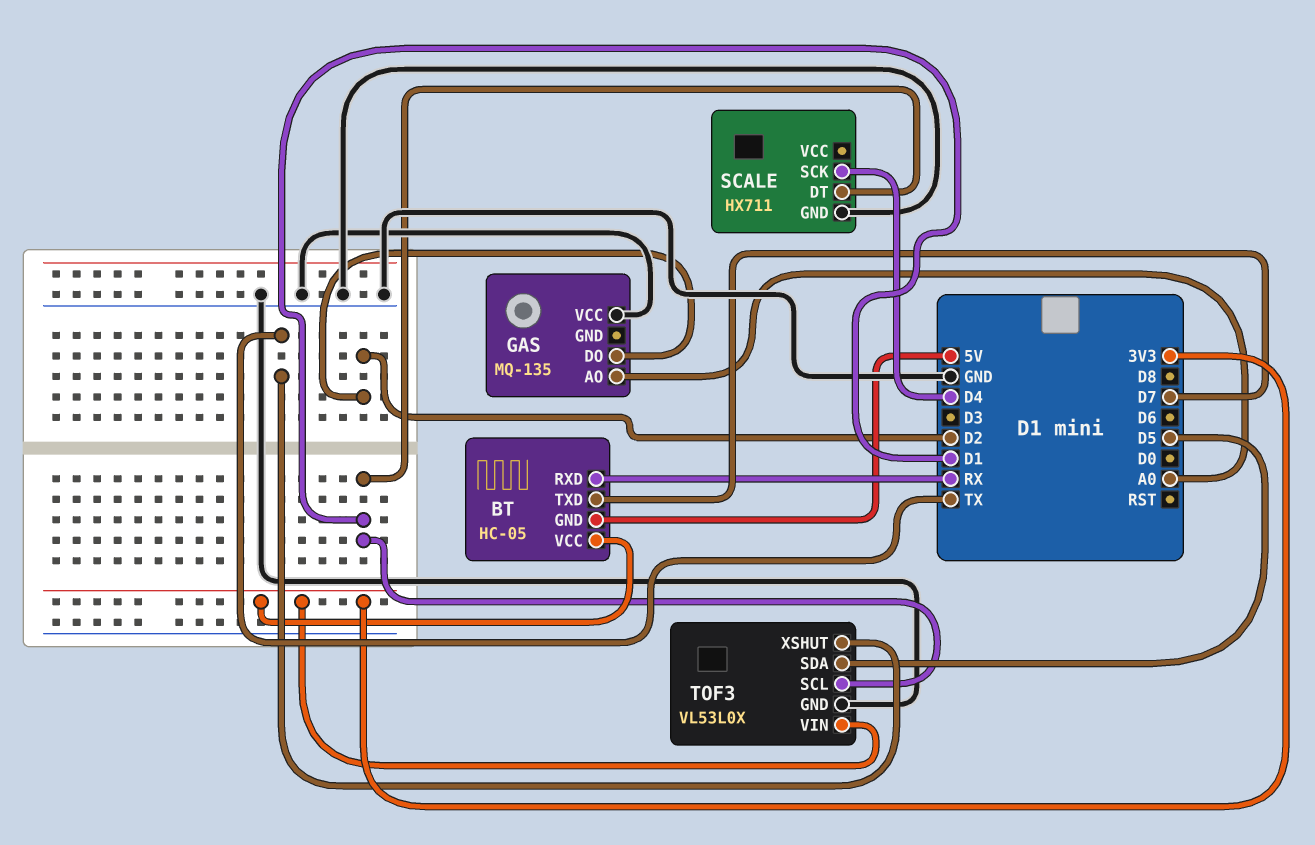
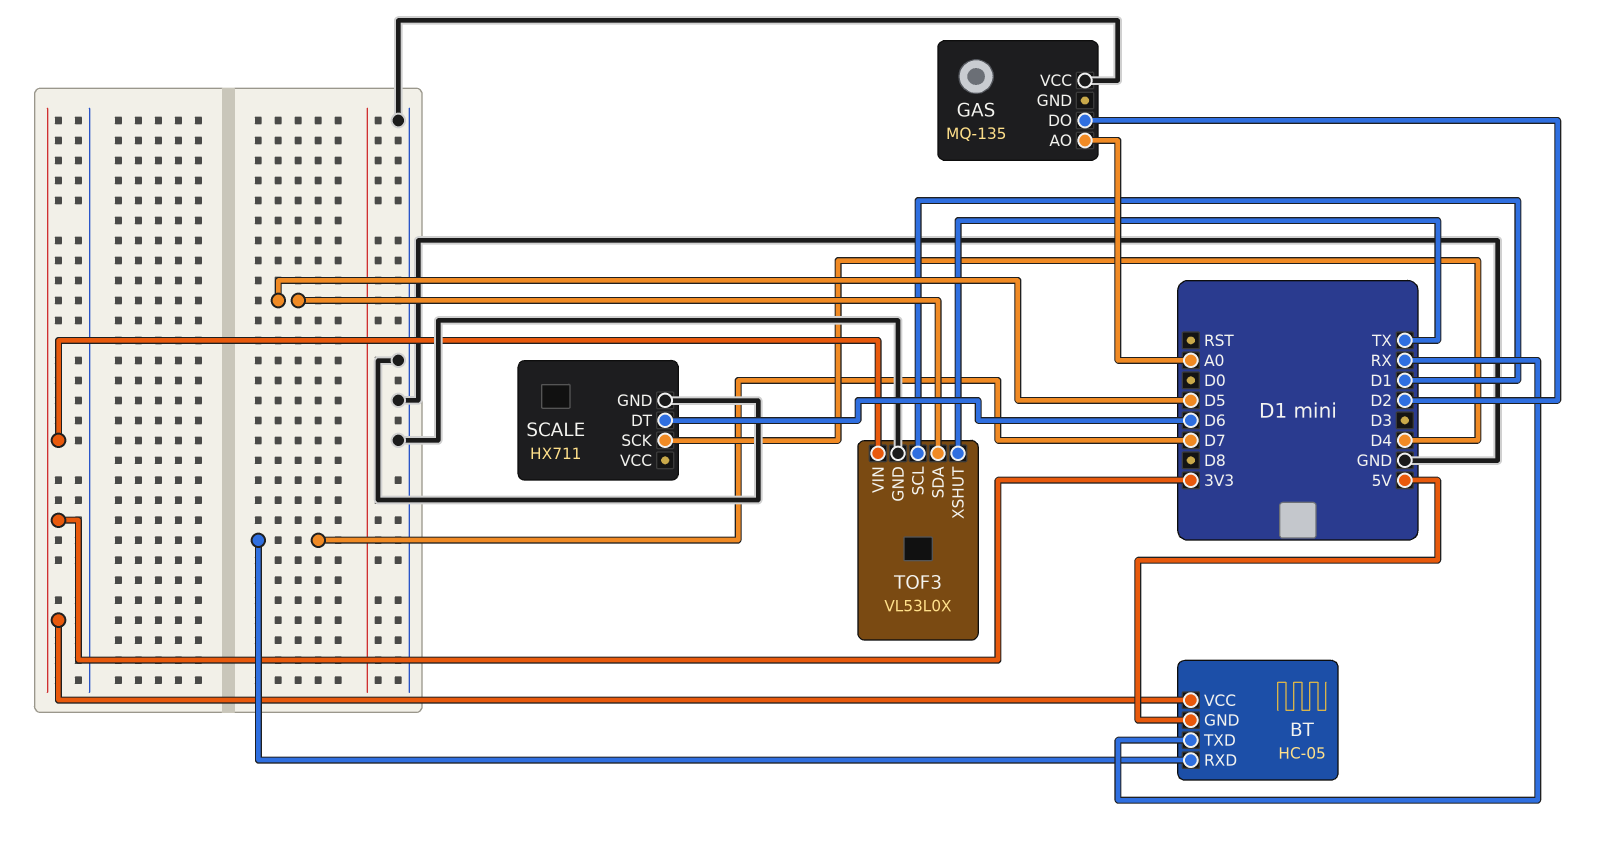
BT pin RXD: RX -> D7
BT pin TXD: D7 -> RX
SCALE pin DT: D1 -> D6

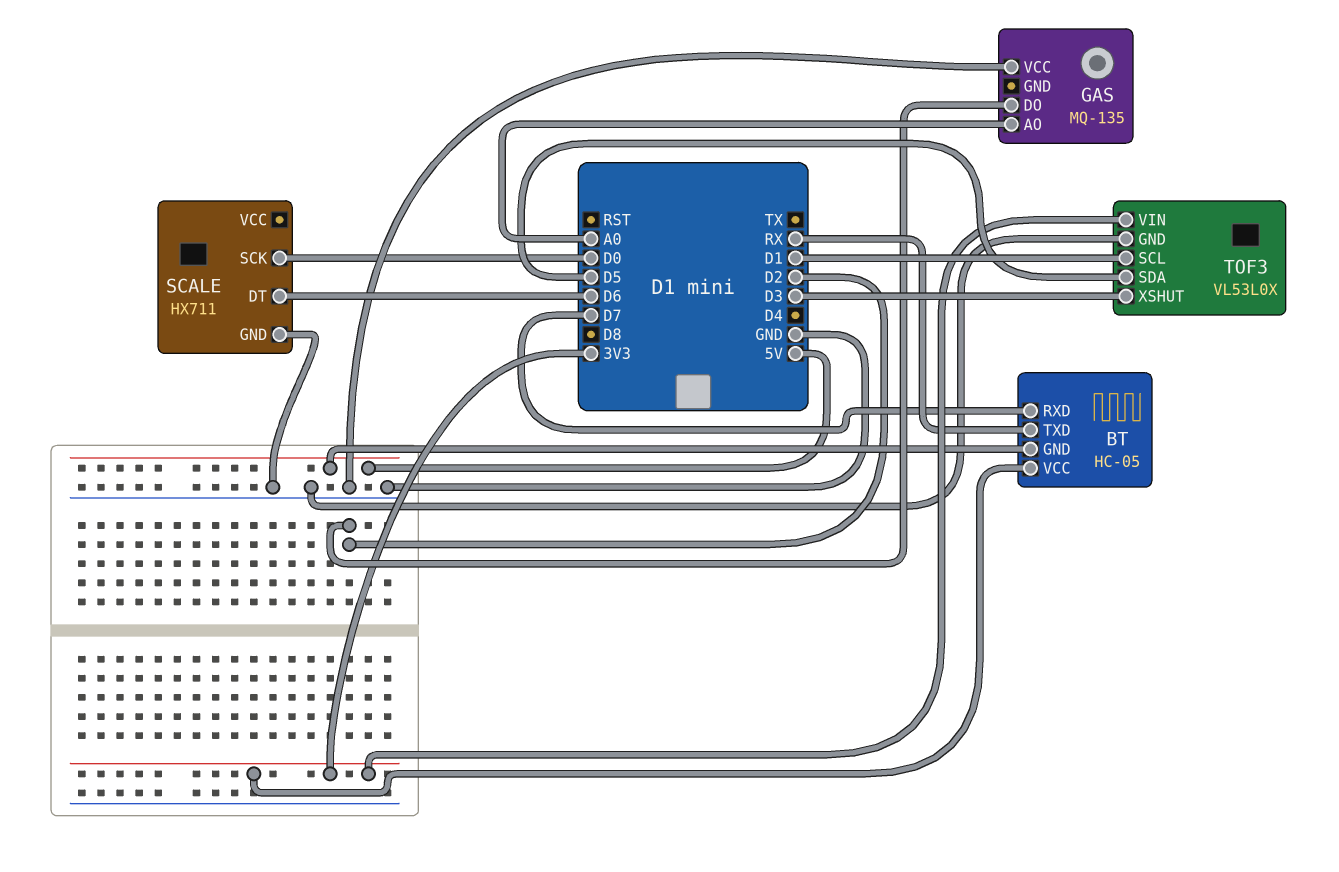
SCALE pin SCK: D4 -> D0
TOF3 pin XSHUT: TX -> D3

